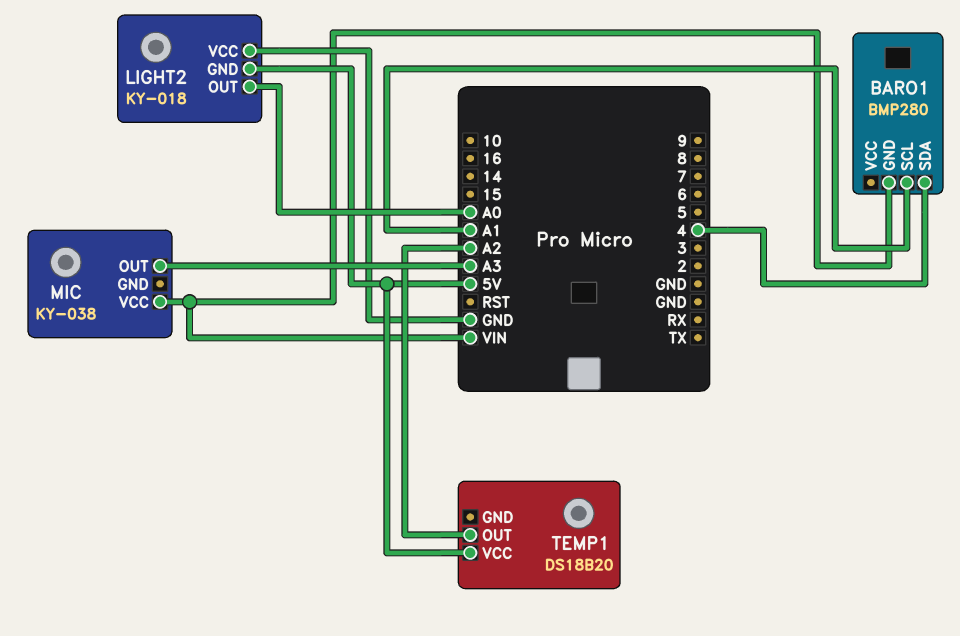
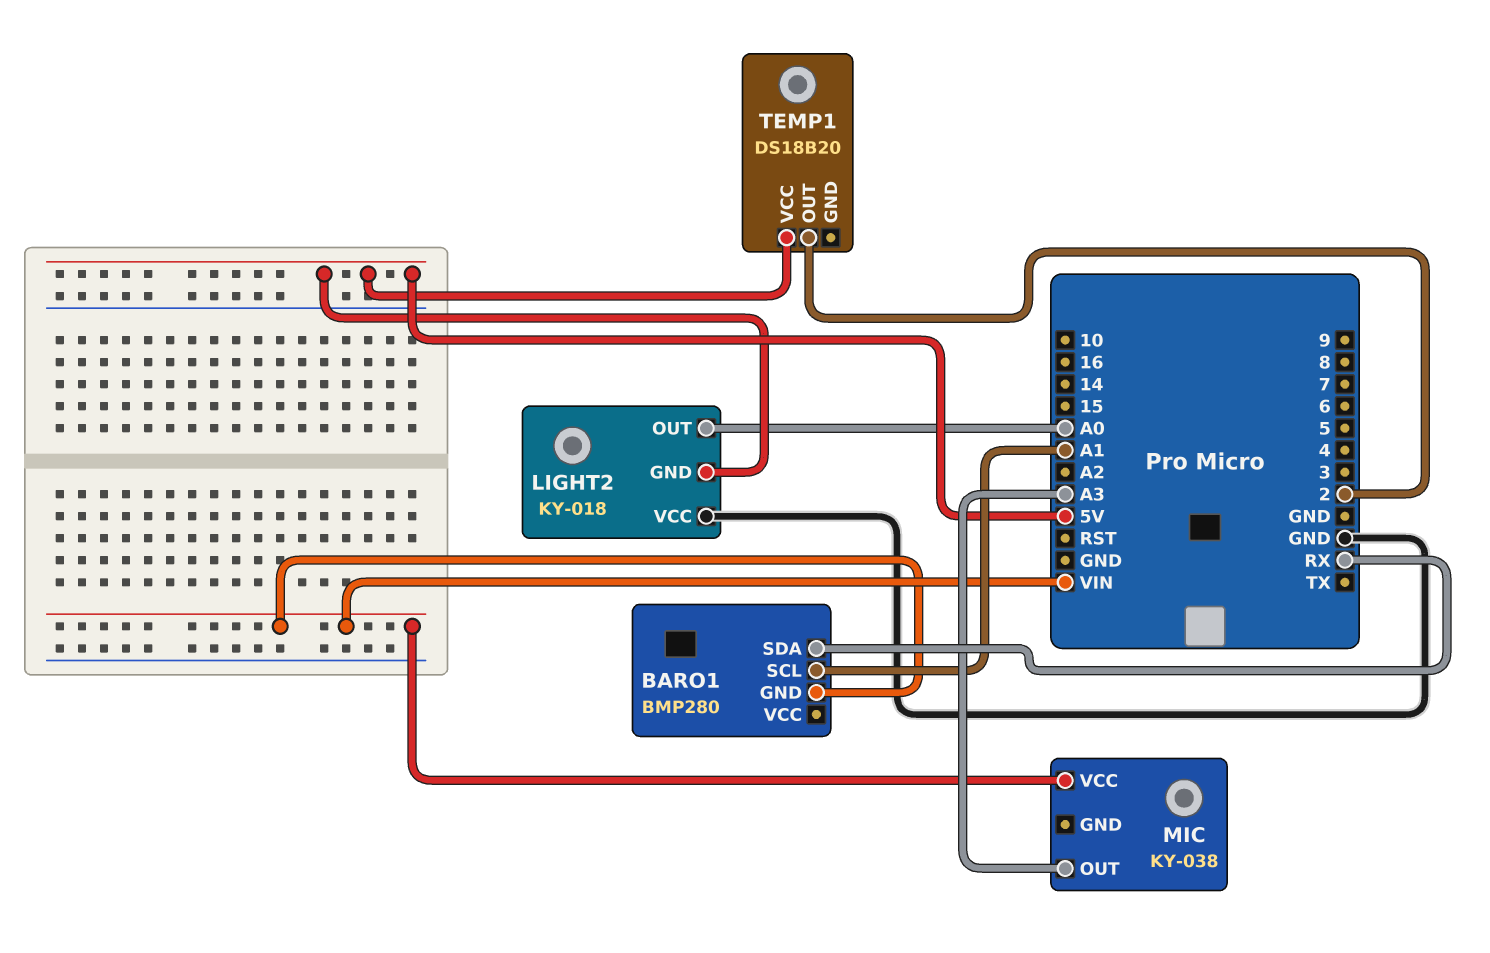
BARO1 pin SDA: 4 -> RX
TEMP1 pin OUT: A2 -> 2

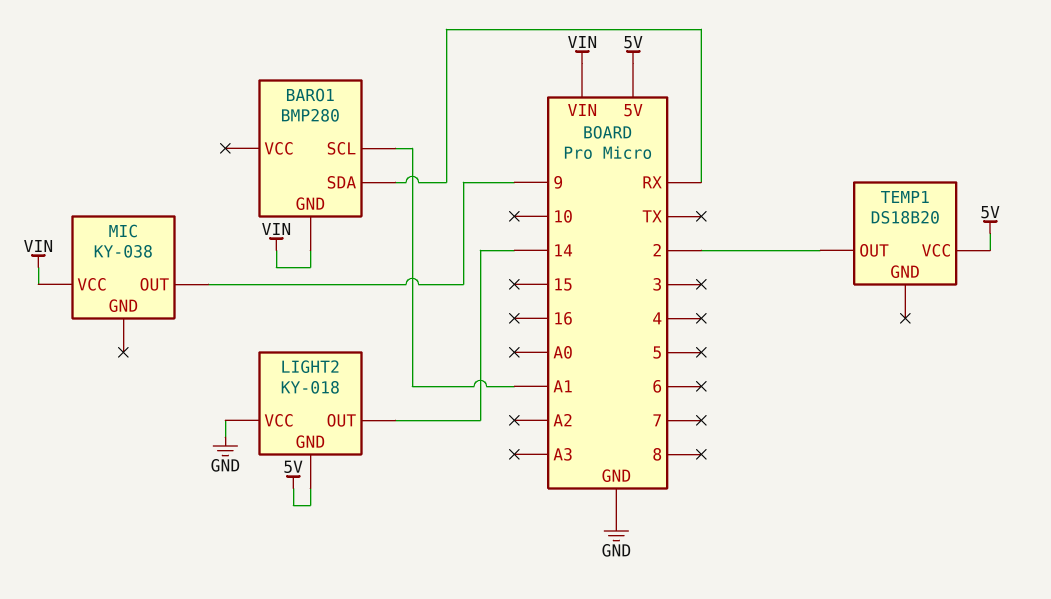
LIGHT2 pin OUT: A0 -> 14
MIC pin OUT: A3 -> 9

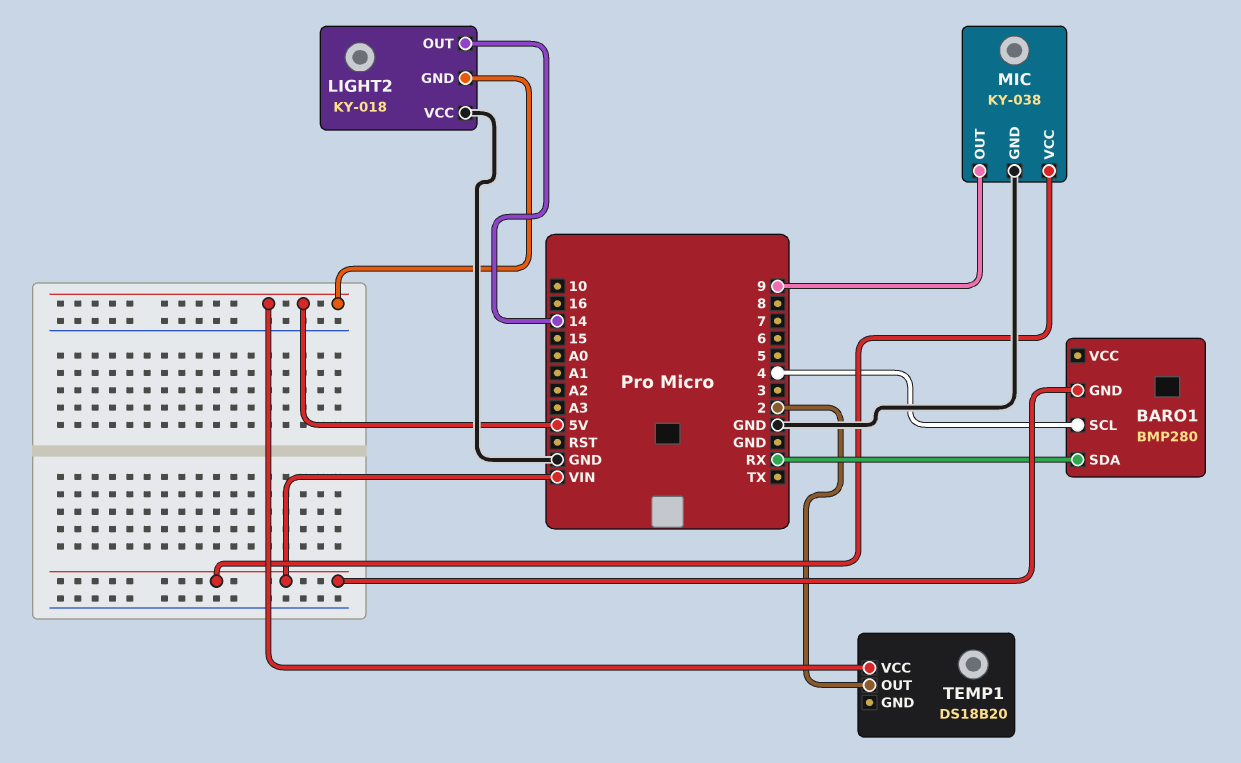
BARO1 pin SCL: A1 -> 4
MIC pin GND: none -> GND

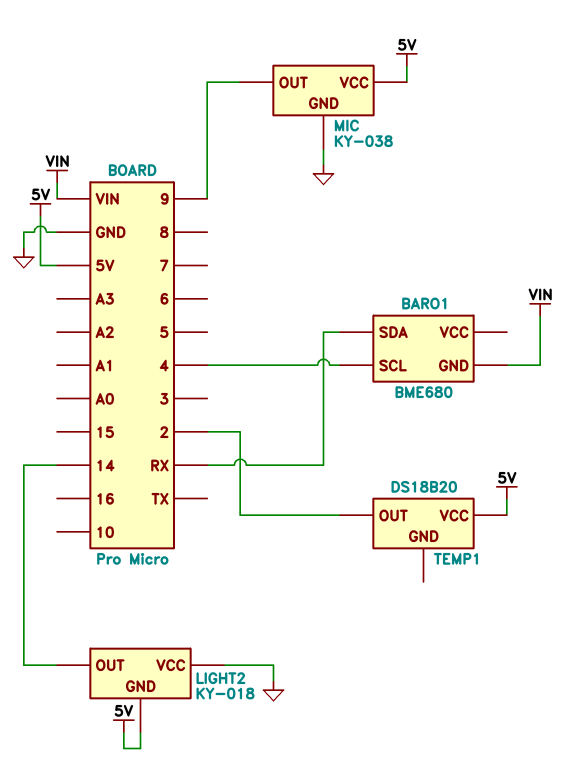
BARO1: BMP280 -> BME680
MIC pin VCC: VIN -> 5V

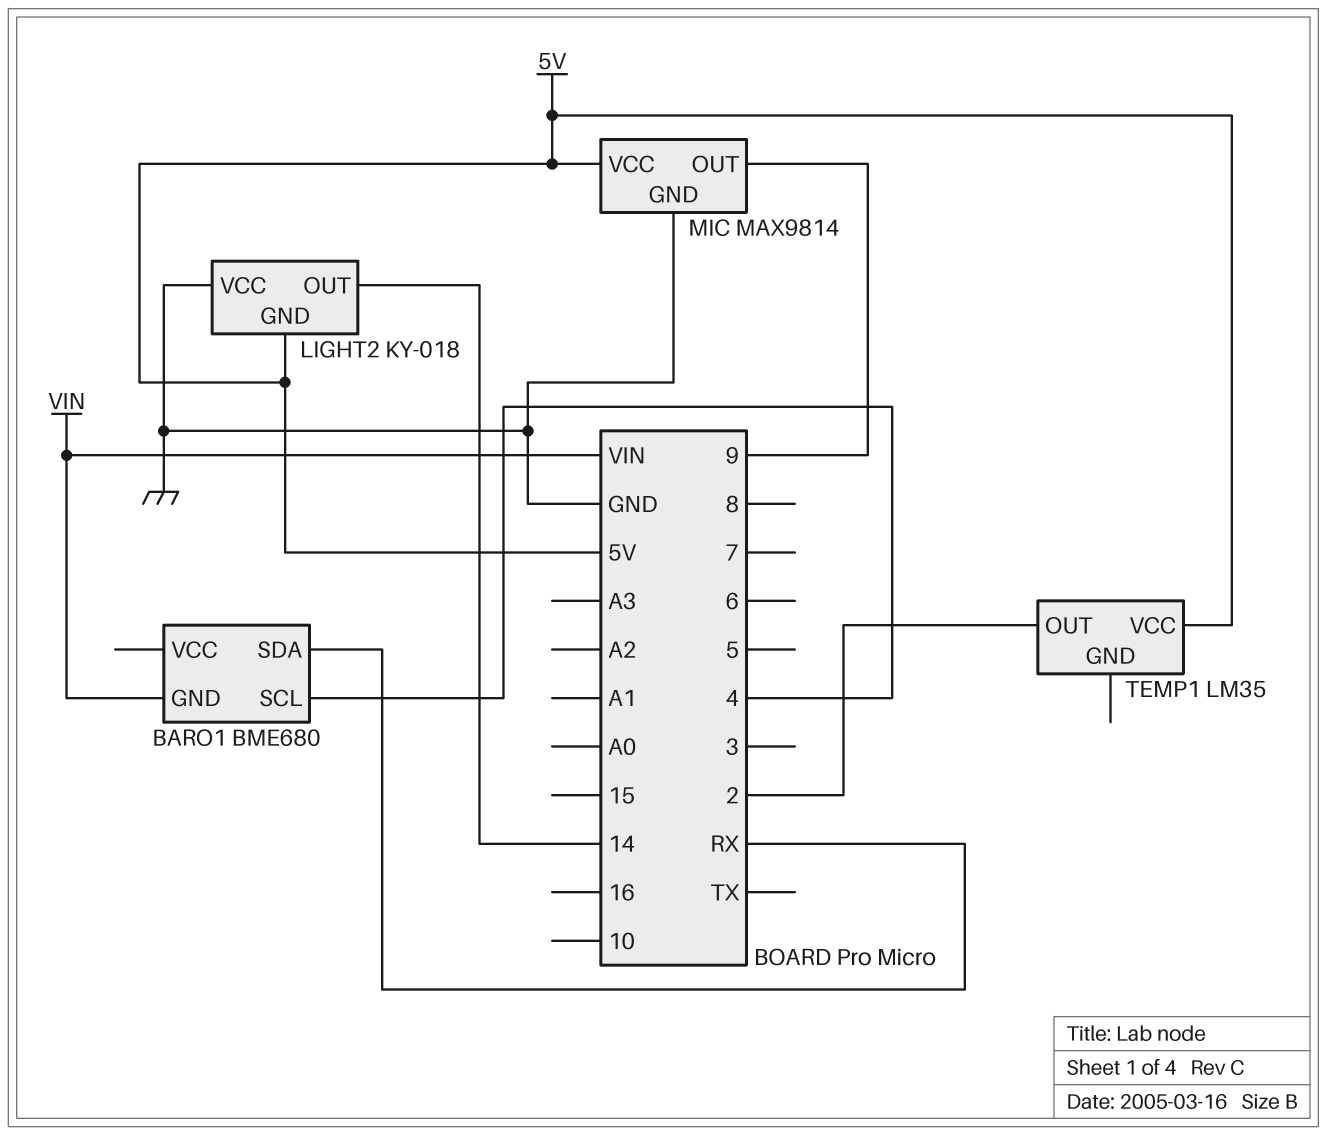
MIC: KY-038 -> MAX9814
TEMP1: DS18B20 -> LM35

